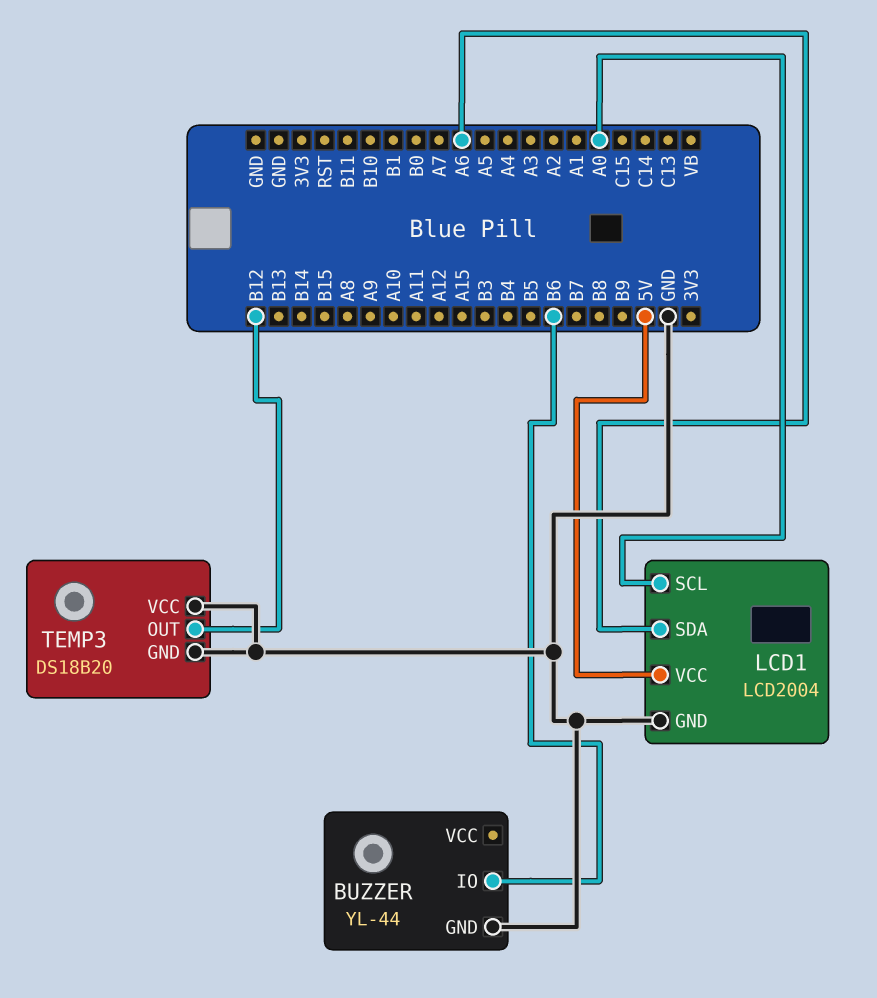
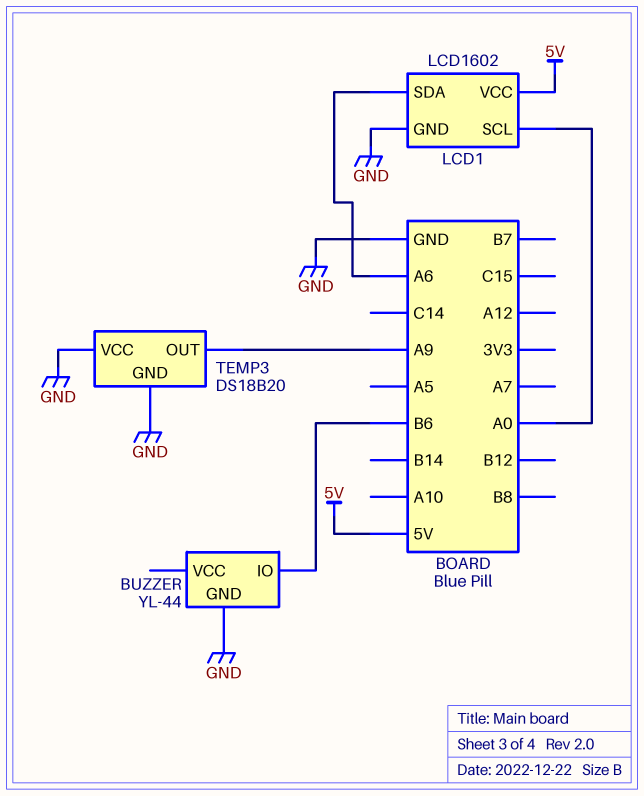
LCD1: LCD2004 -> LCD1602
TEMP3 pin OUT: B12 -> A9

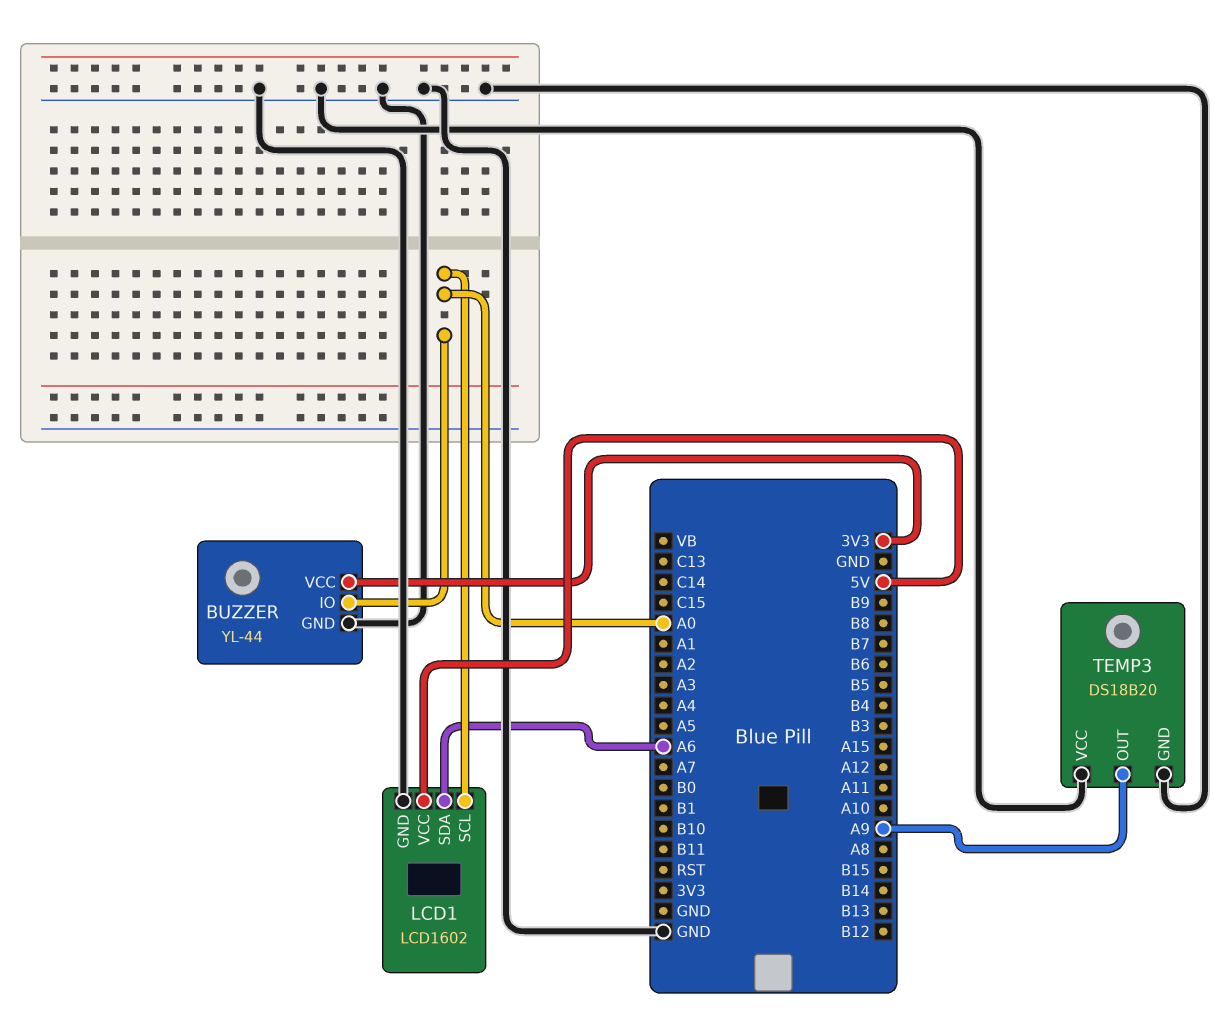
BUZZER pin IO: B6 -> A0
BUZZER pin VCC: none -> 3V3

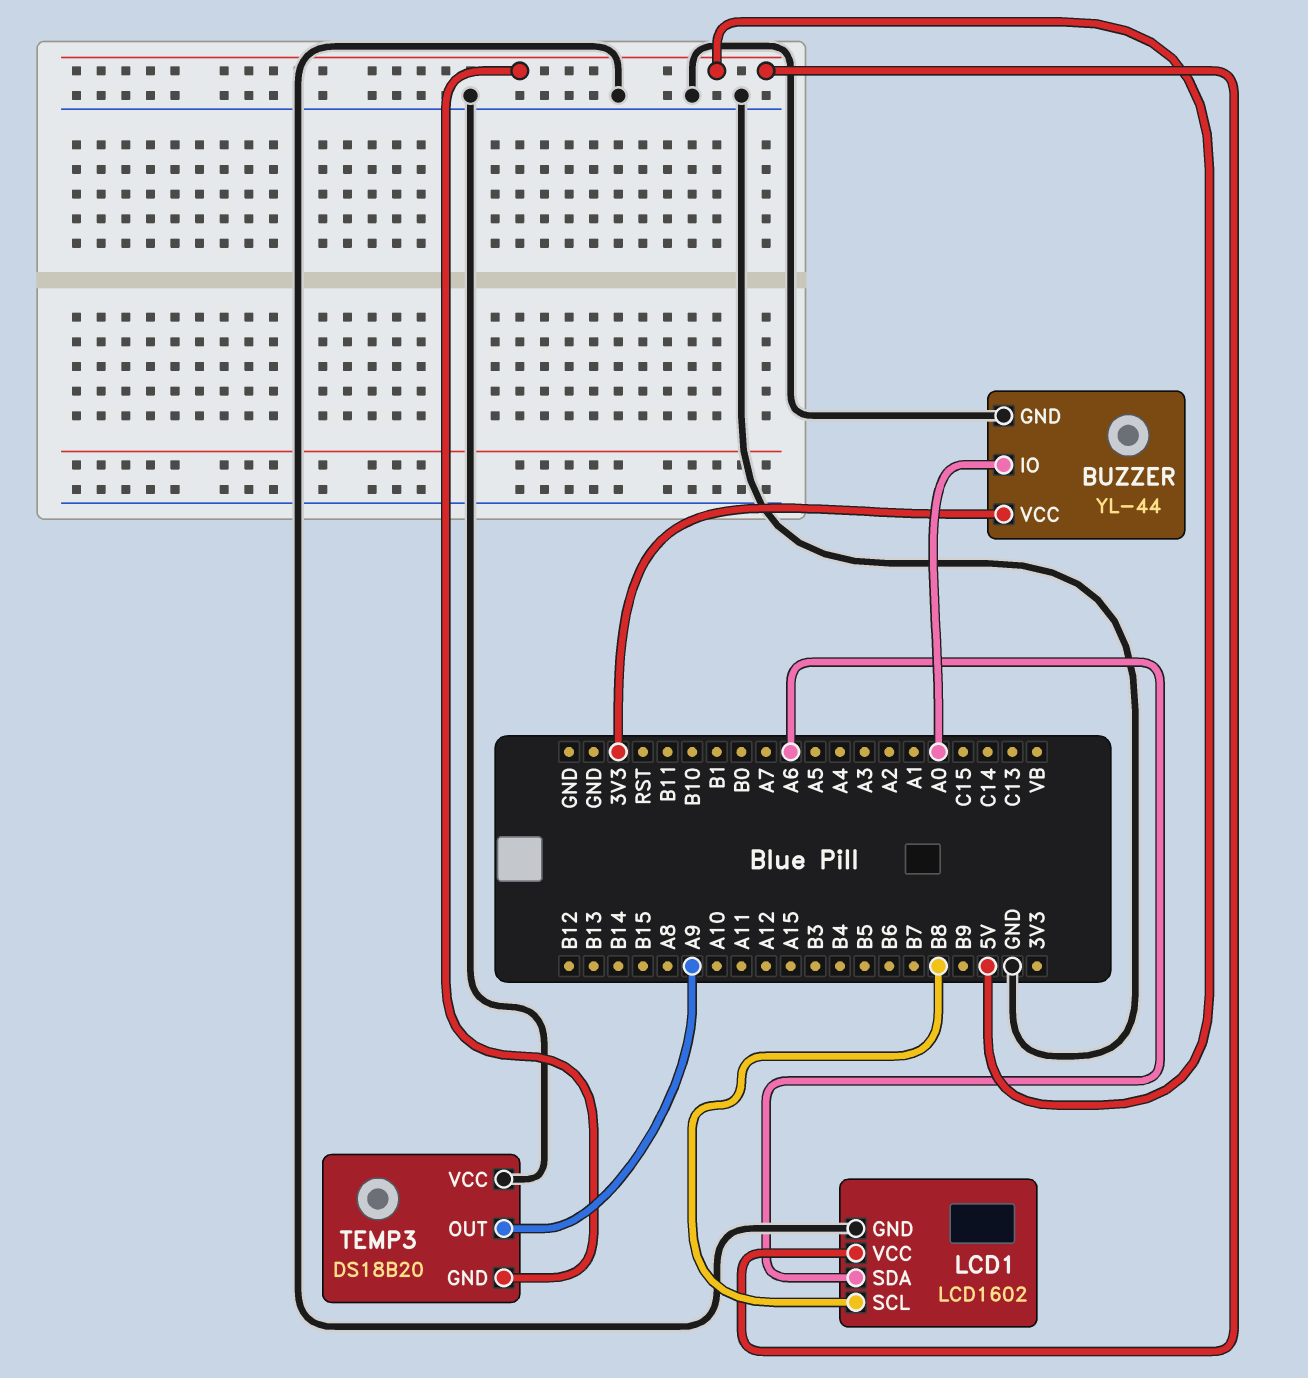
LCD1 pin SCL: A0 -> B8
TEMP3 pin GND: GND -> 5V

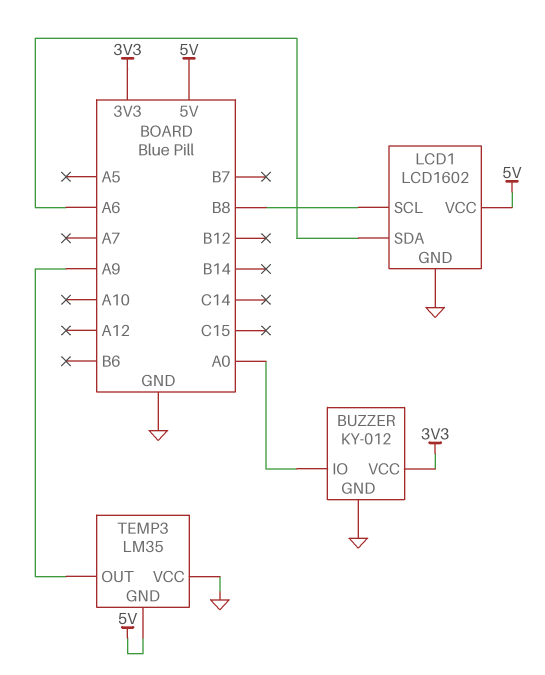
BUZZER: YL-44 -> KY-012
TEMP3: DS18B20 -> LM35

